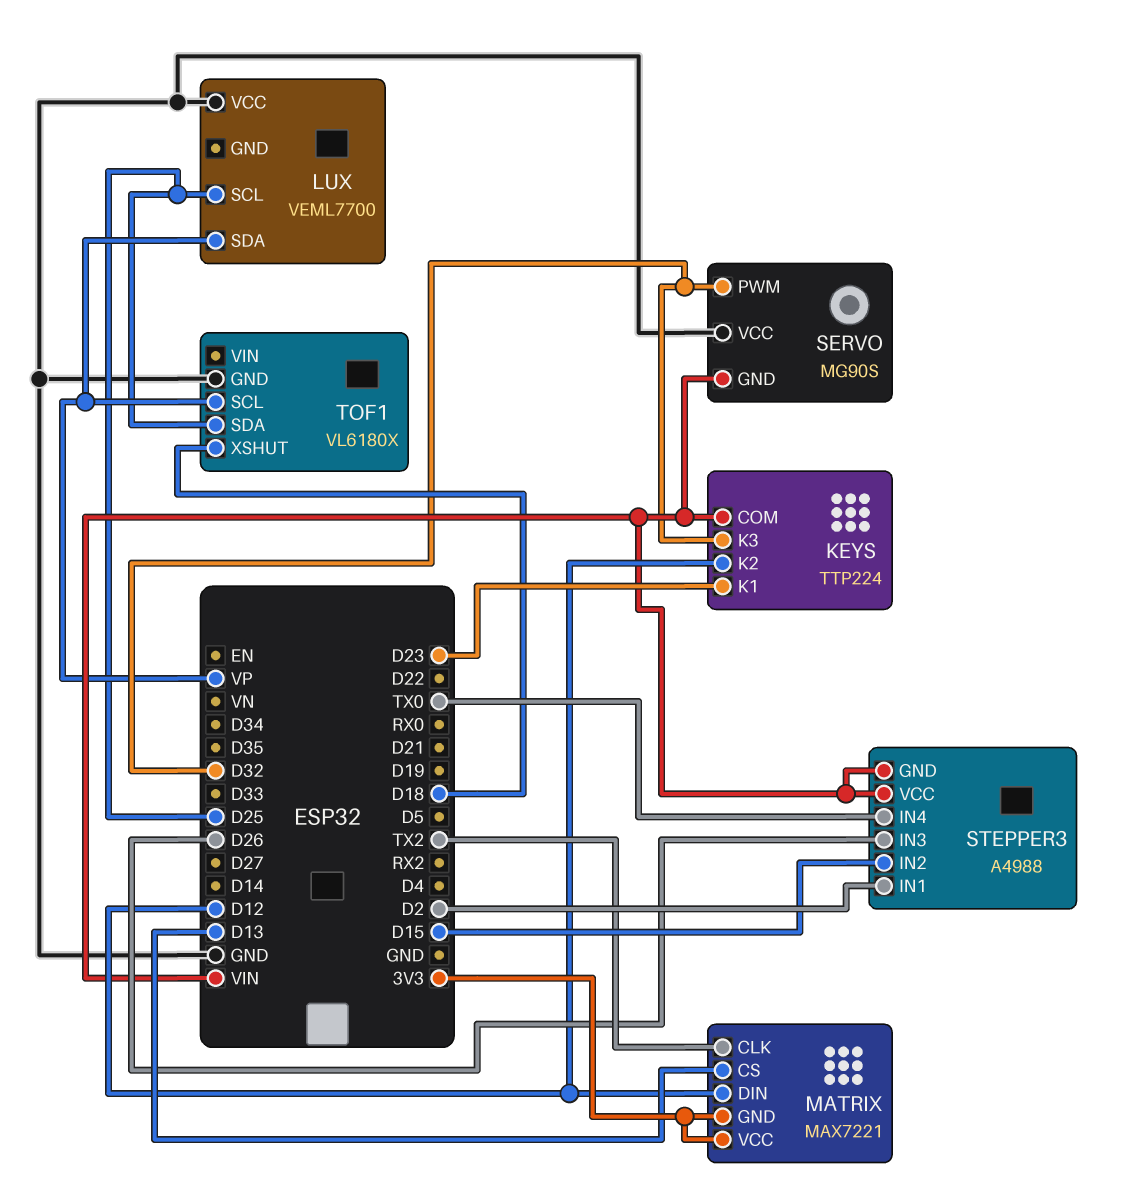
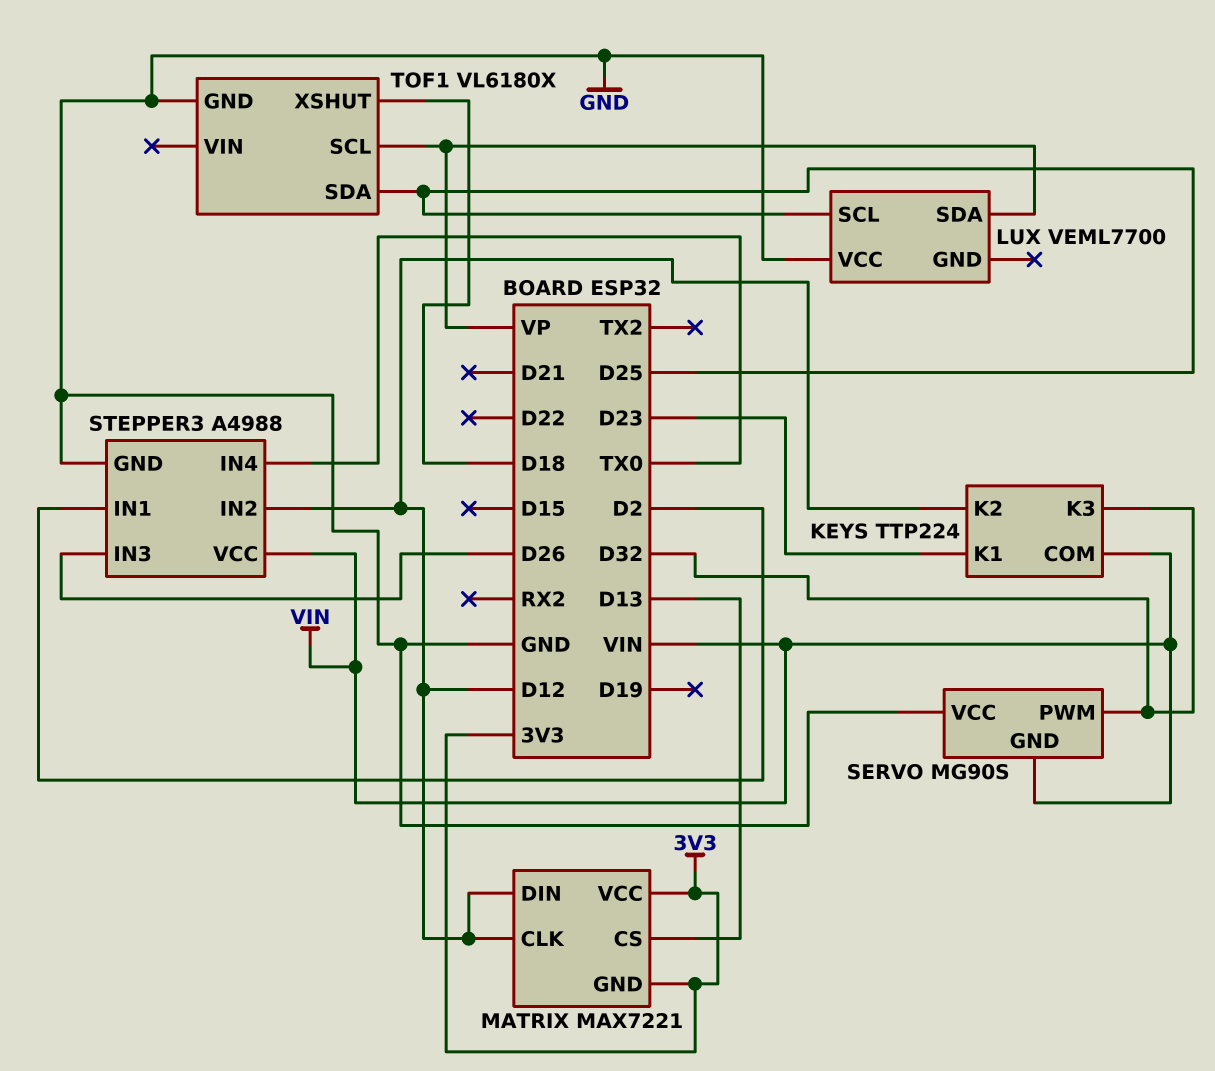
MATRIX pin CLK: TX2 -> D12
STEPPER3 pin GND: VIN -> GND
STEPPER3 pin IN2: D15 -> D12

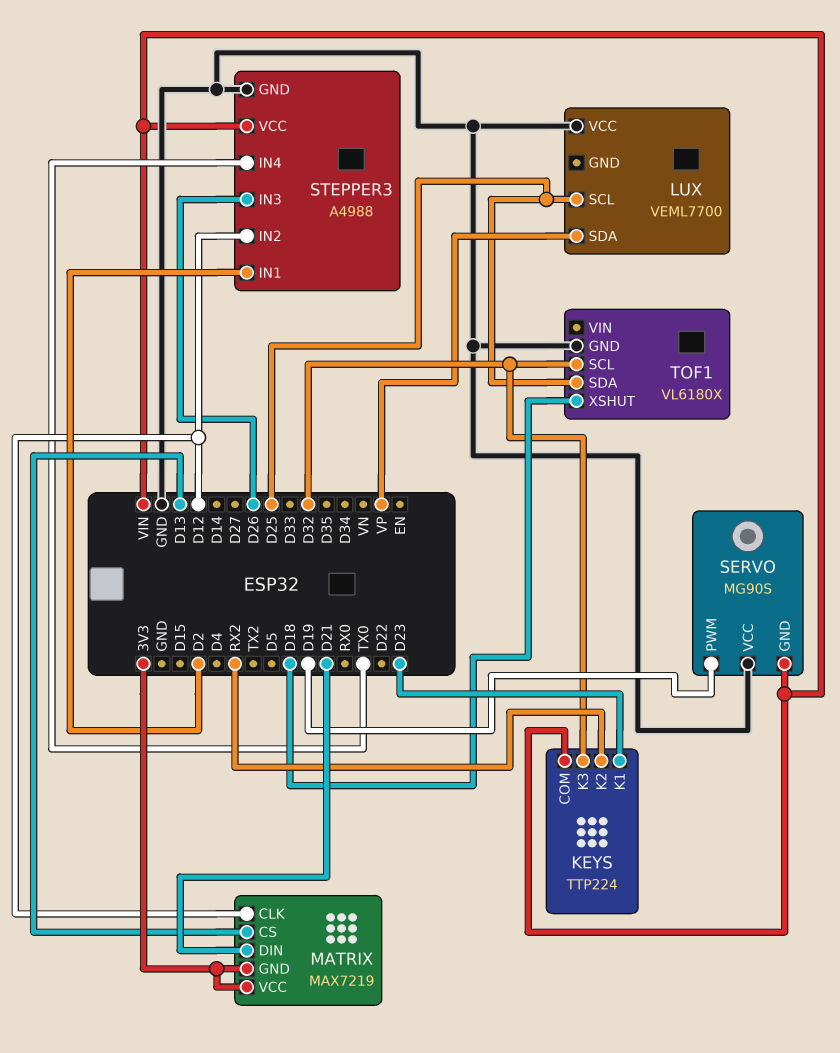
KEYS pin K2: D12 -> RX2
MATRIX: MAX7221 -> MAX7219
MATRIX pin DIN: D12 -> D21
SERVO pin PWM: D32 -> D19
TOF1 pin SCL: VP -> D32

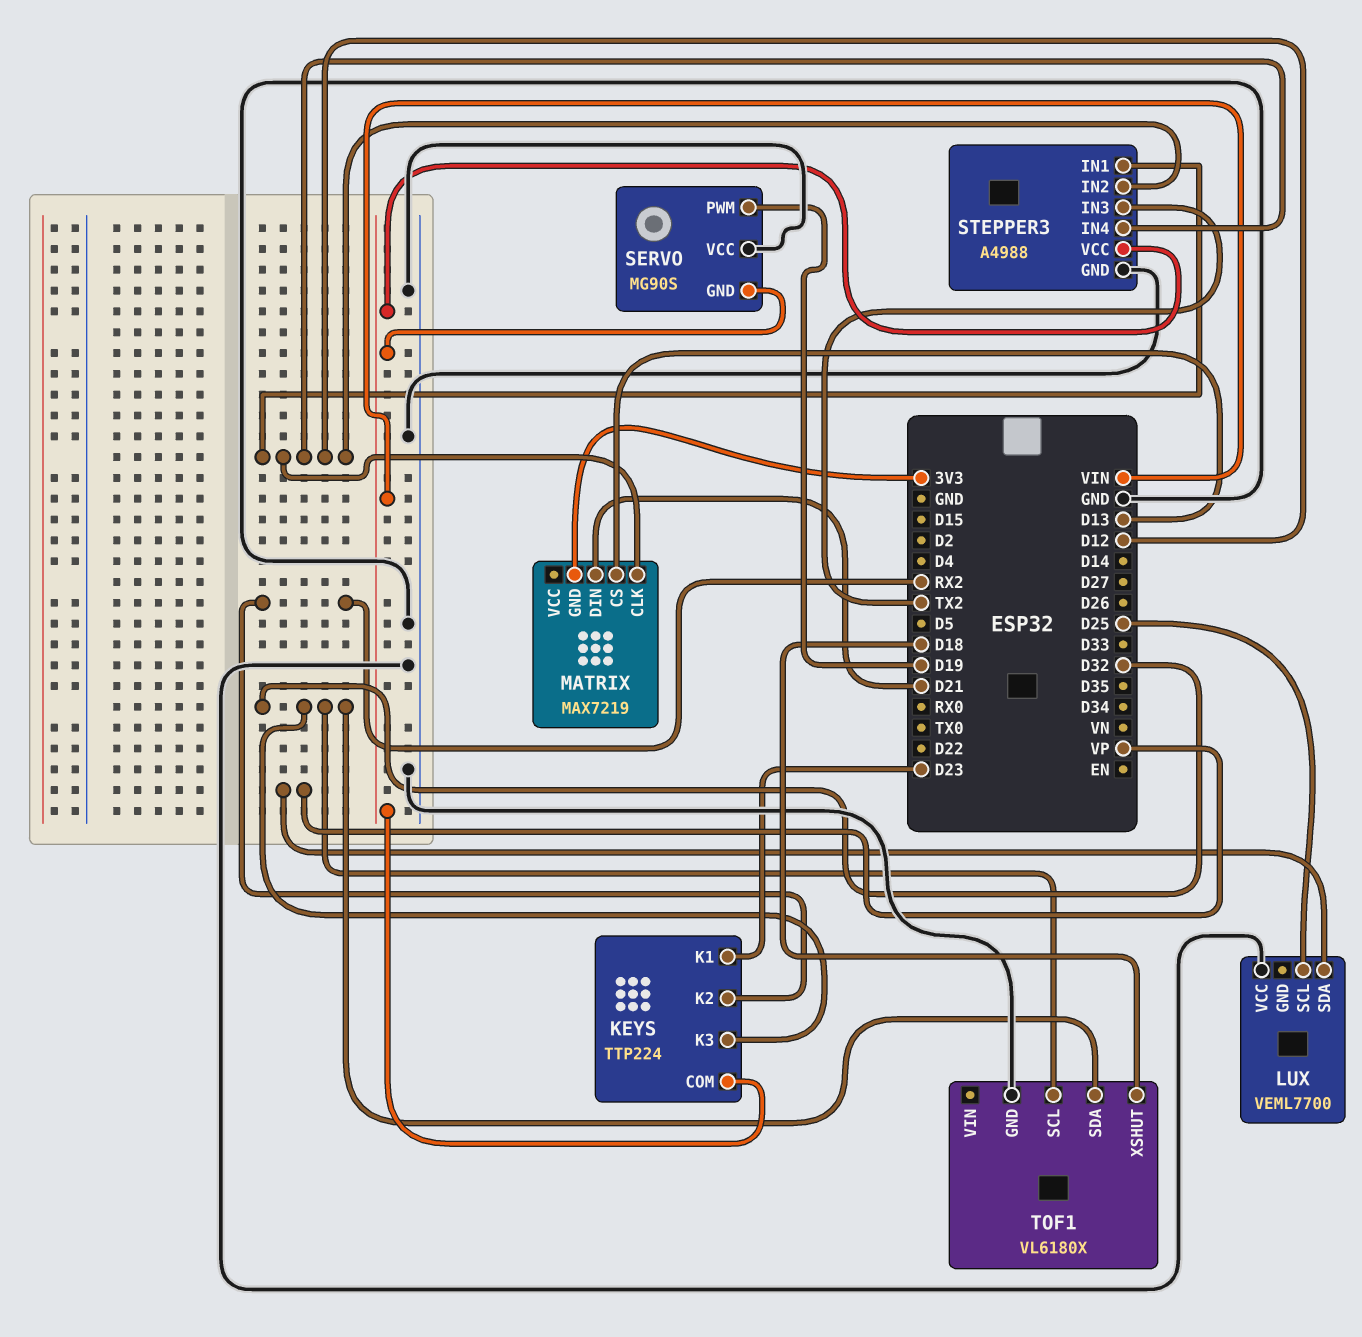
MATRIX pin VCC: 3V3 -> none
STEPPER3 pin IN1: D2 -> D12
STEPPER3 pin IN3: D26 -> TX2
STEPPER3 pin IN4: TX0 -> D12
TOF1 pin SDA: D25 -> D32

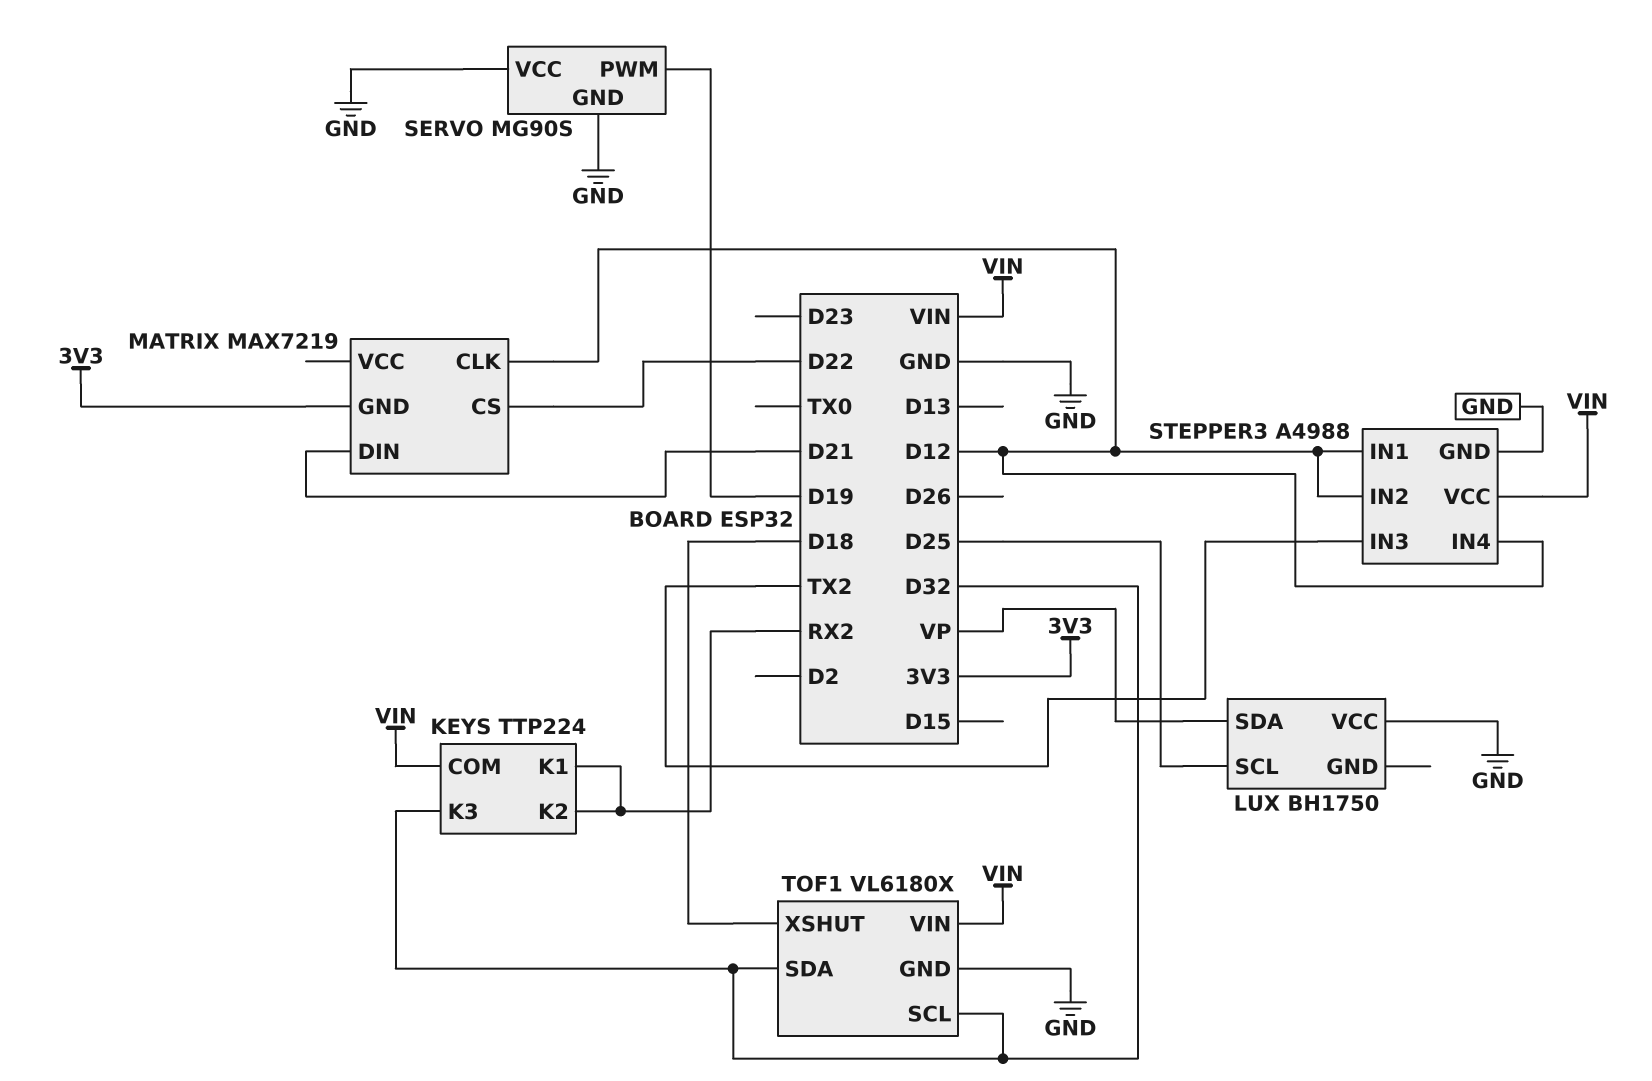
KEYS pin K1: D23 -> RX2
LUX: VEML7700 -> BH1750
MATRIX pin CS: D13 -> D22
SERVO pin GND: VIN -> GND
TOF1 pin VIN: none -> VIN

